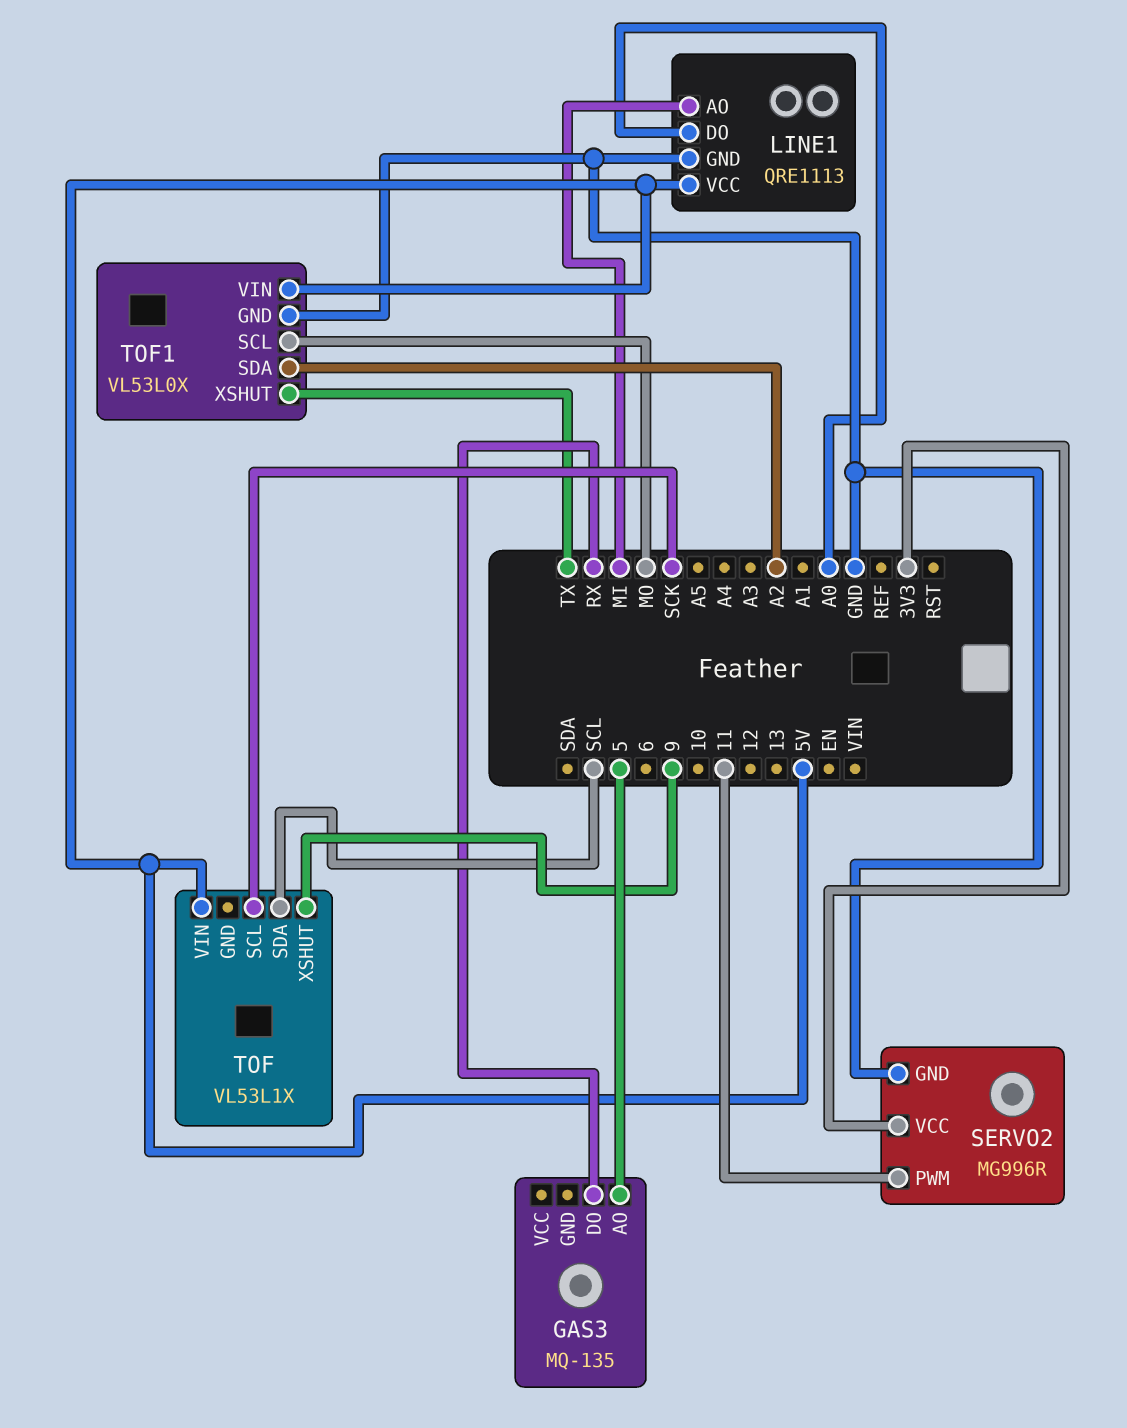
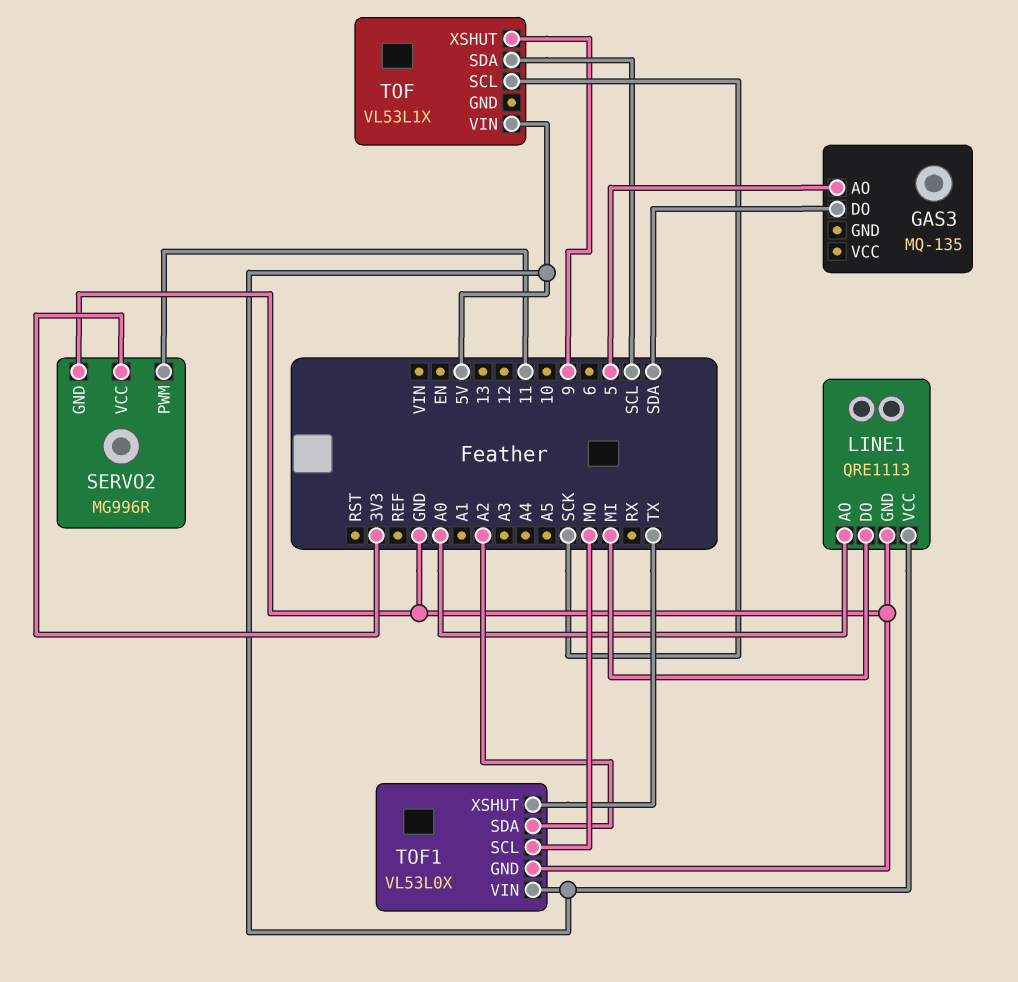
GAS3 pin DO: RX -> SDA
LINE1 pin AO: MI -> A0
LINE1 pin DO: A0 -> MI

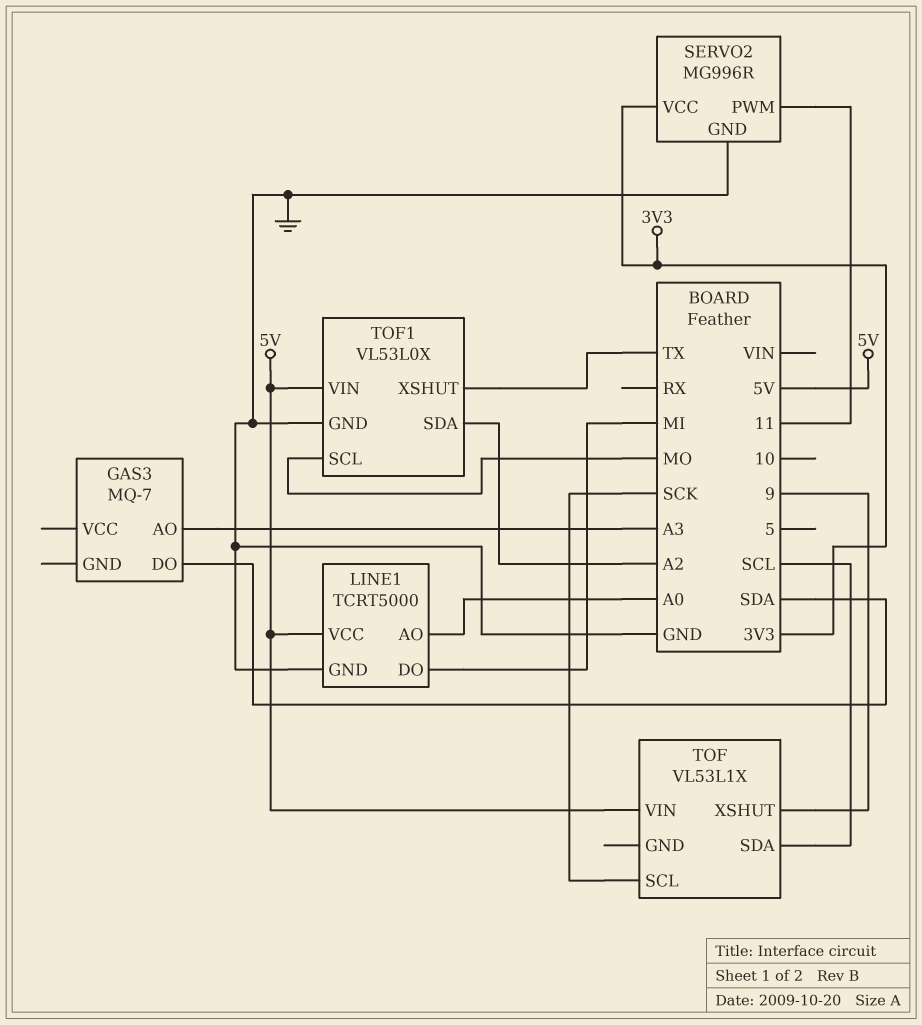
GAS3: MQ-135 -> MQ-7
GAS3 pin AO: 5 -> A3
LINE1: QRE1113 -> TCRT5000

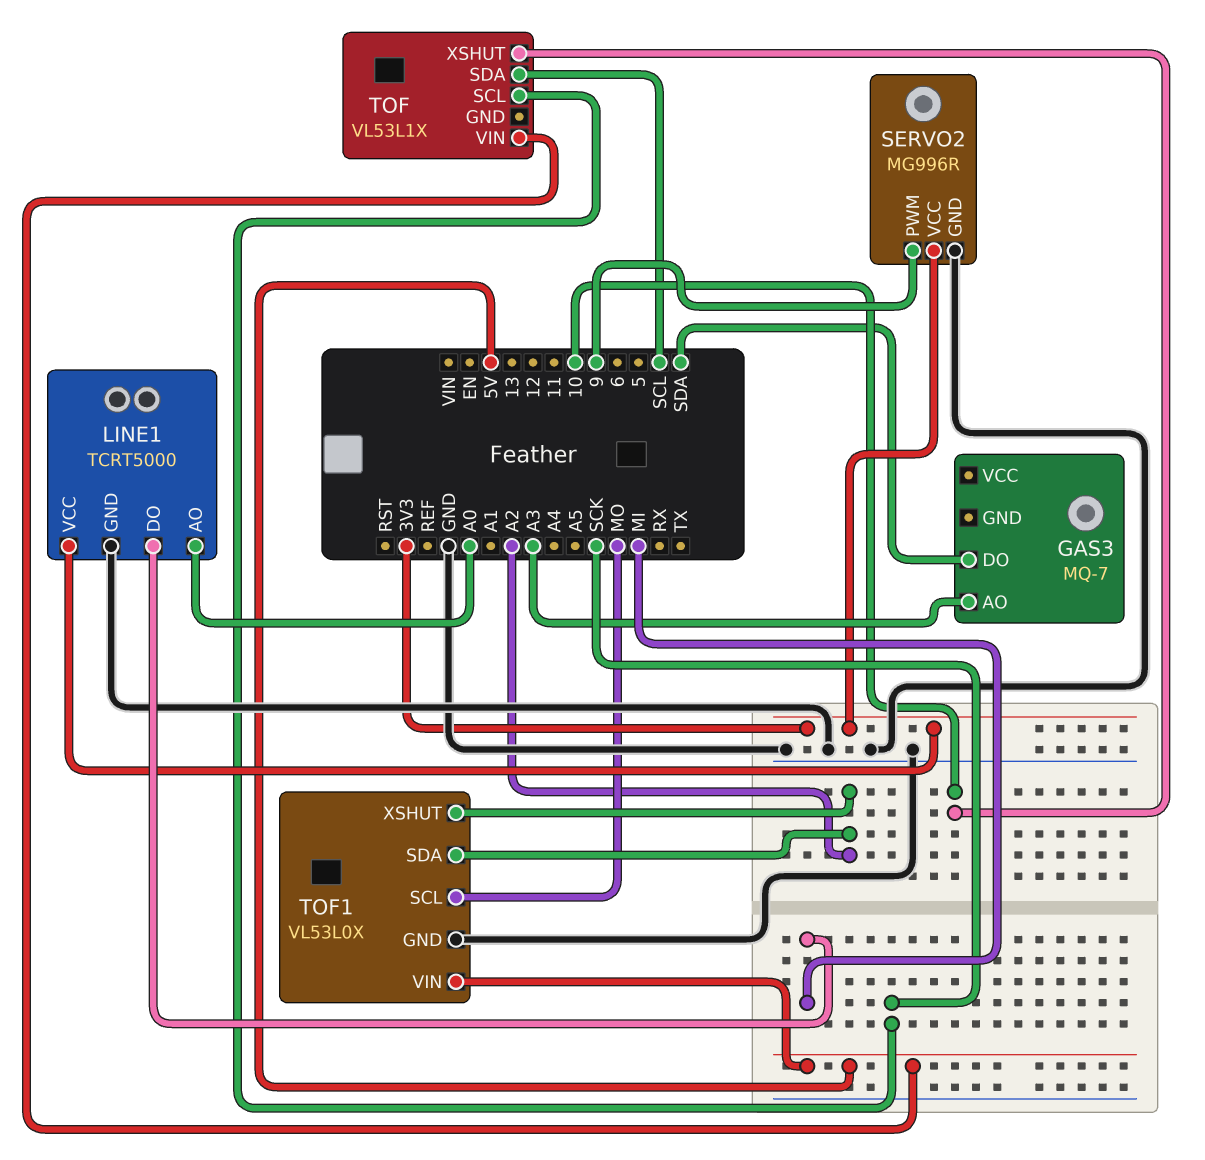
LINE1 pin VCC: 5V -> 3V3
SERVO2 pin PWM: 11 -> 9
TOF pin XSHUT: 9 -> 10
TOF1 pin XSHUT: TX -> A2

